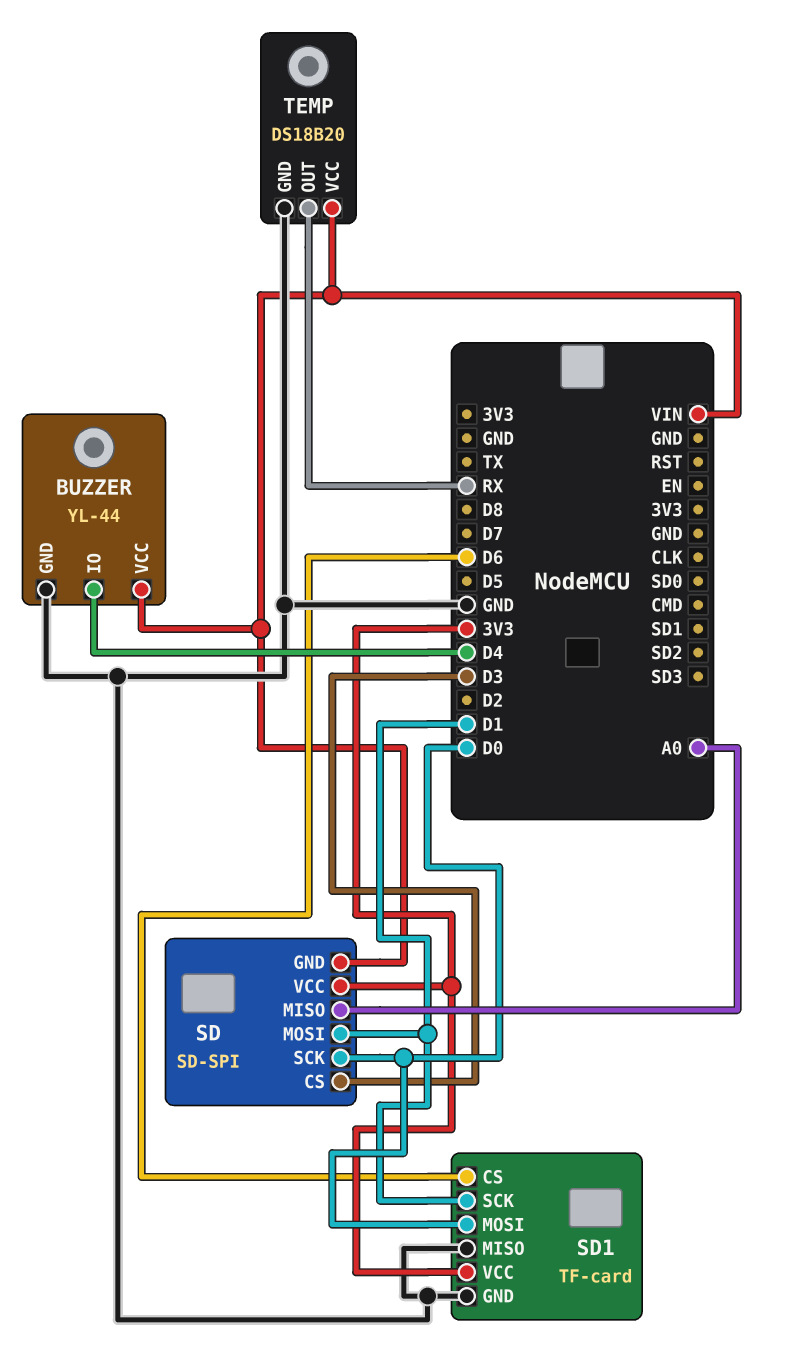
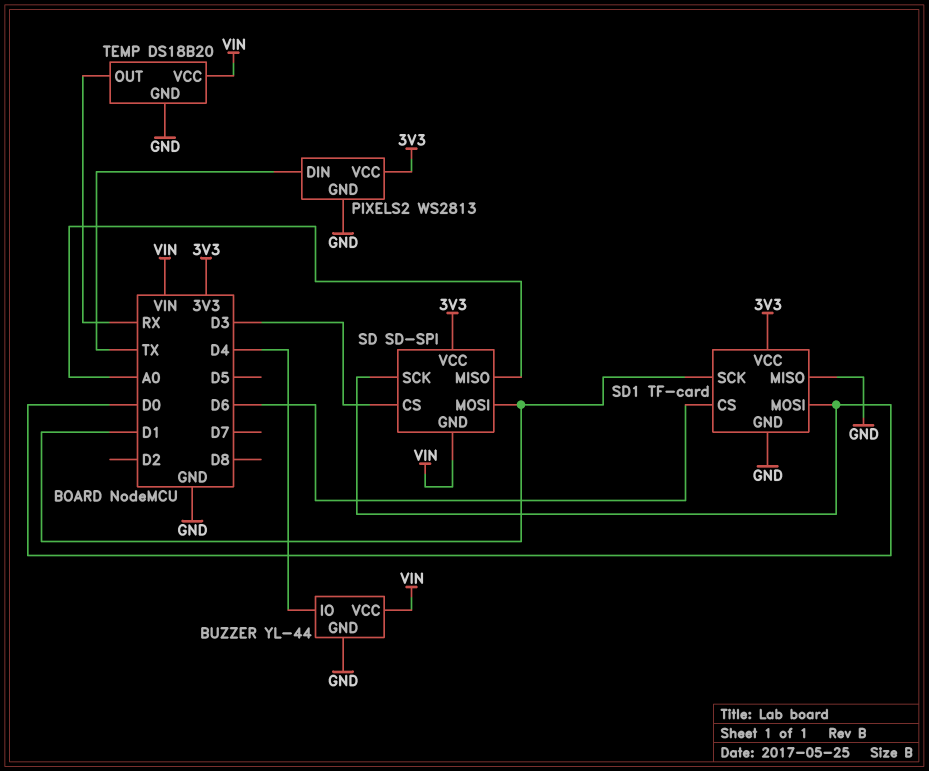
PIXELS2: none -> WS2813
PIXELS2 pin DIN: none -> TX
PIXELS2 pin GND: none -> GND
PIXELS2 pin VCC: none -> 3V3

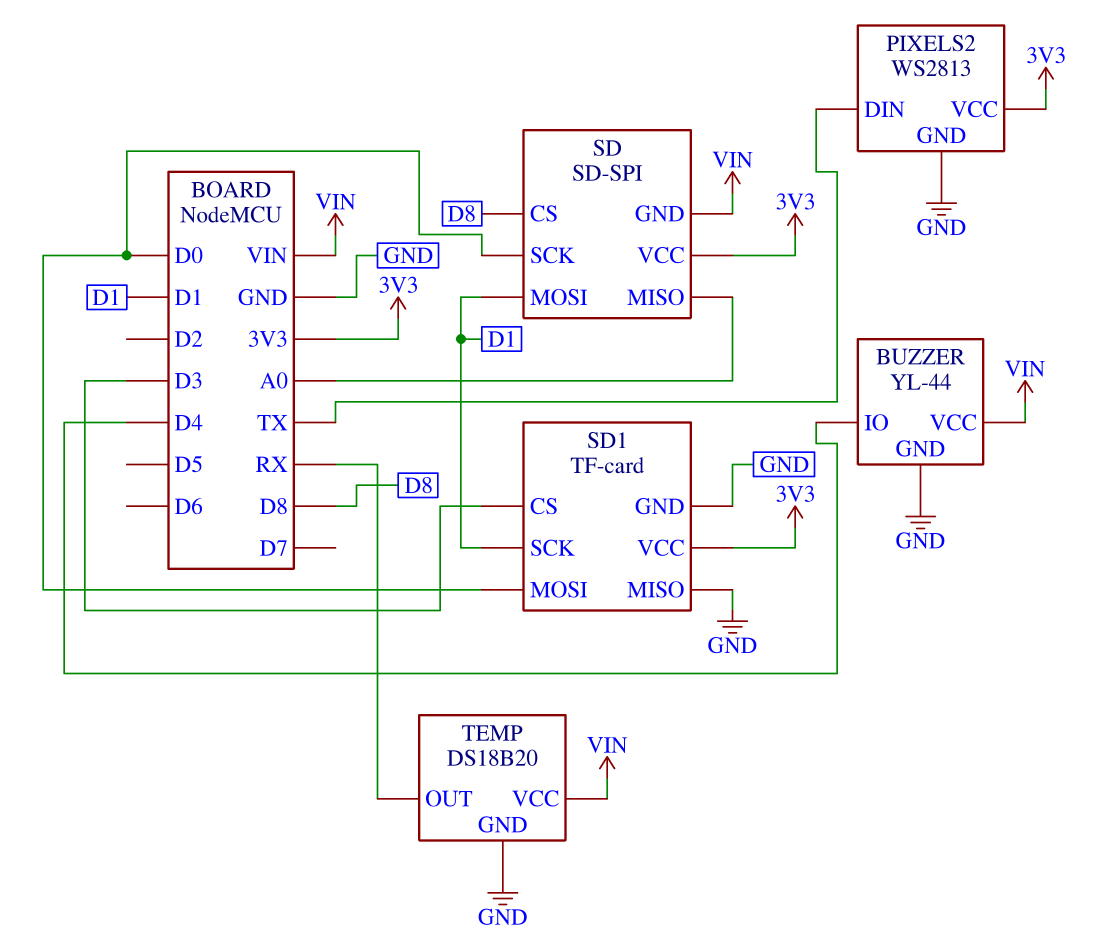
SD pin CS: D3 -> D8
SD1 pin CS: D6 -> D3

